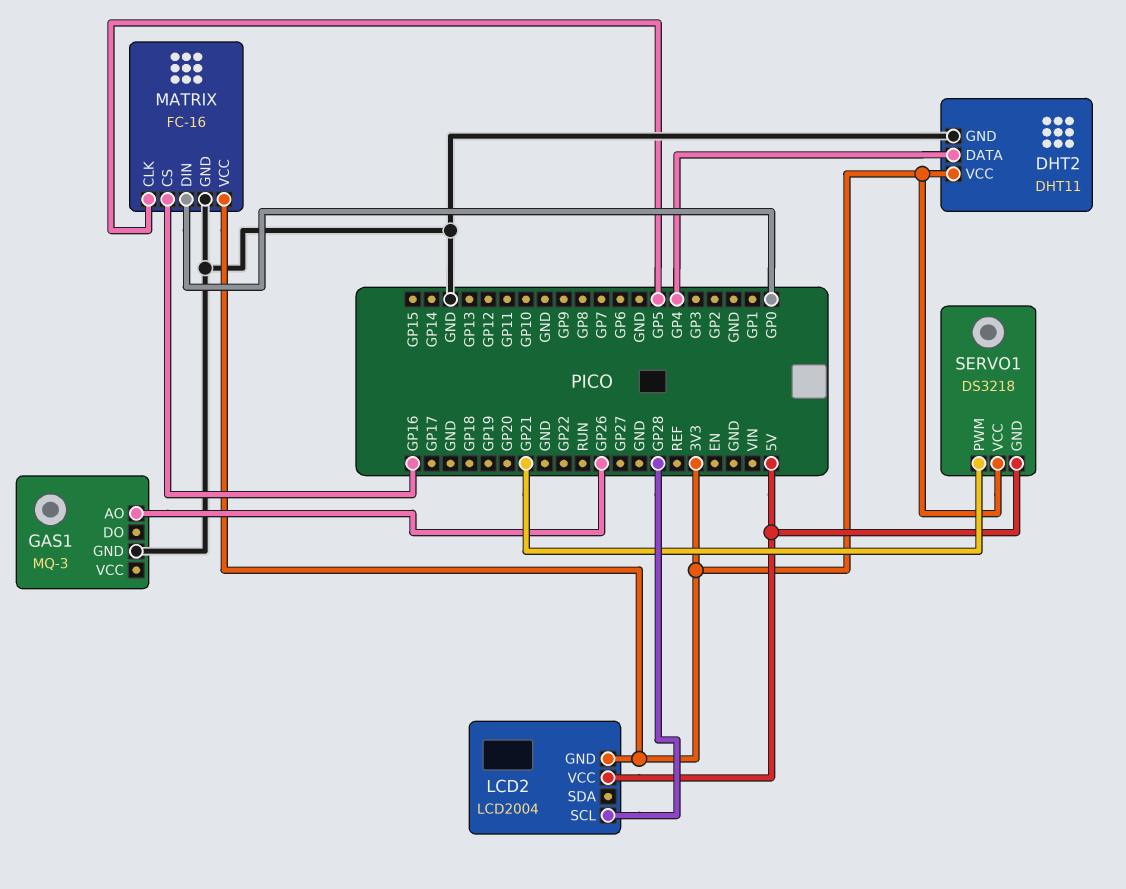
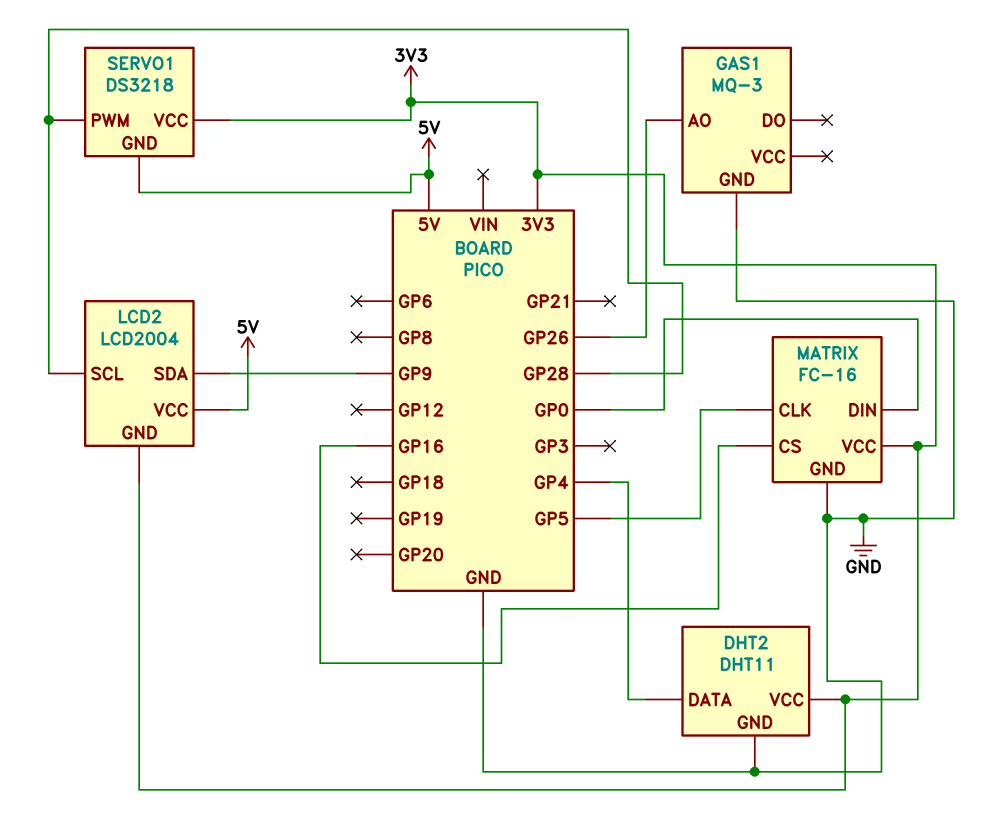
LCD2 pin SDA: none -> GP9
SERVO1 pin PWM: GP21 -> GP28

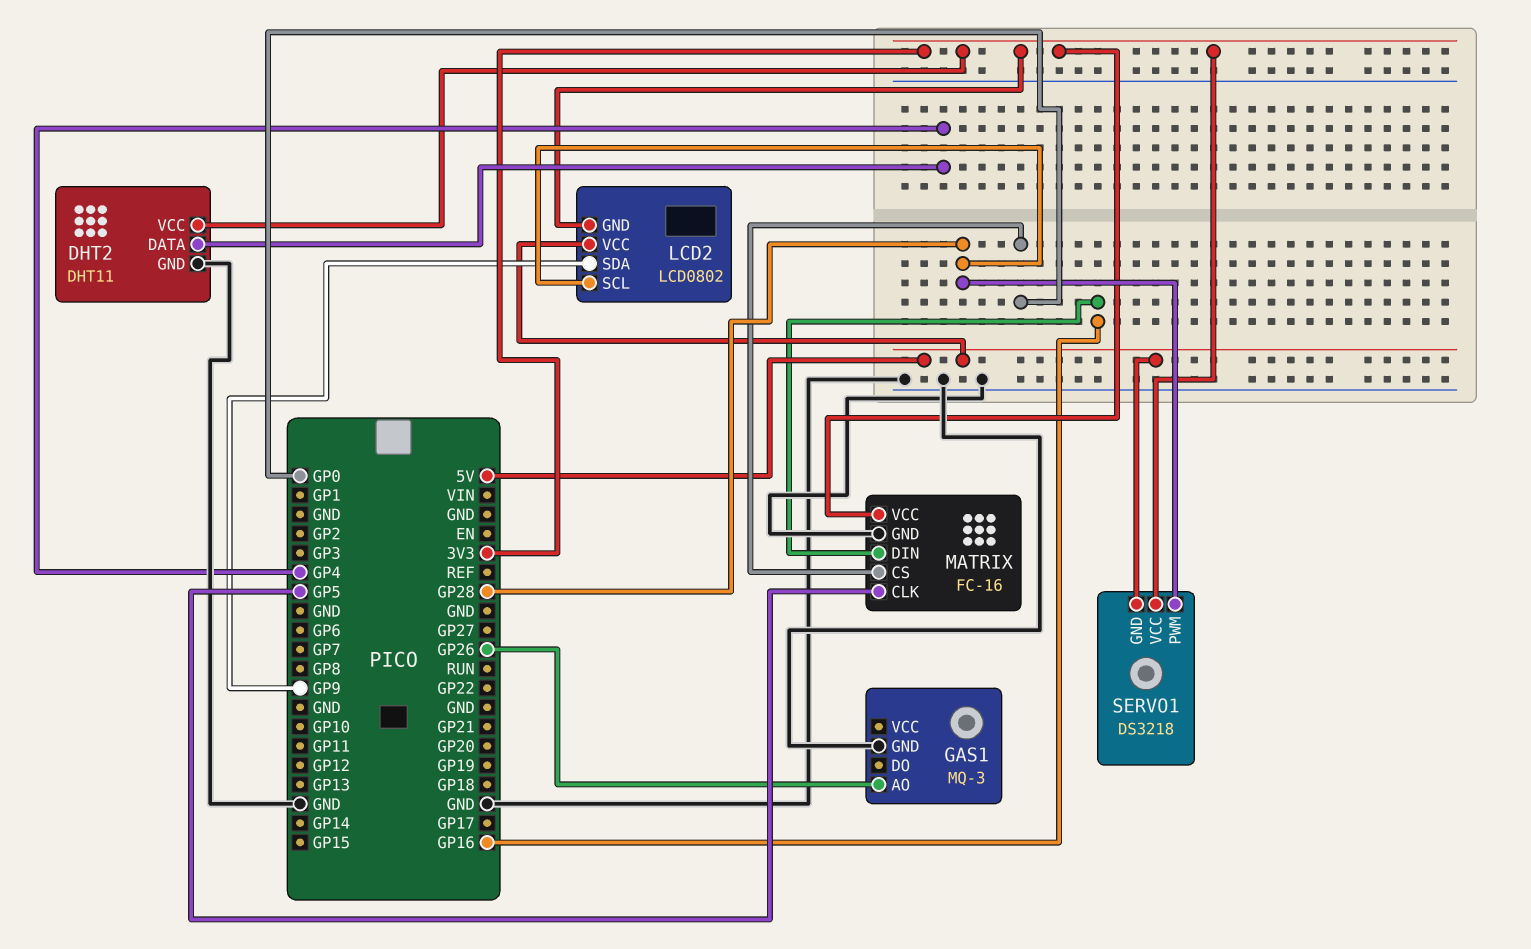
LCD2: LCD2004 -> LCD0802
MATRIX pin CS: GP16 -> GP0
MATRIX pin DIN: GP0 -> GP16

